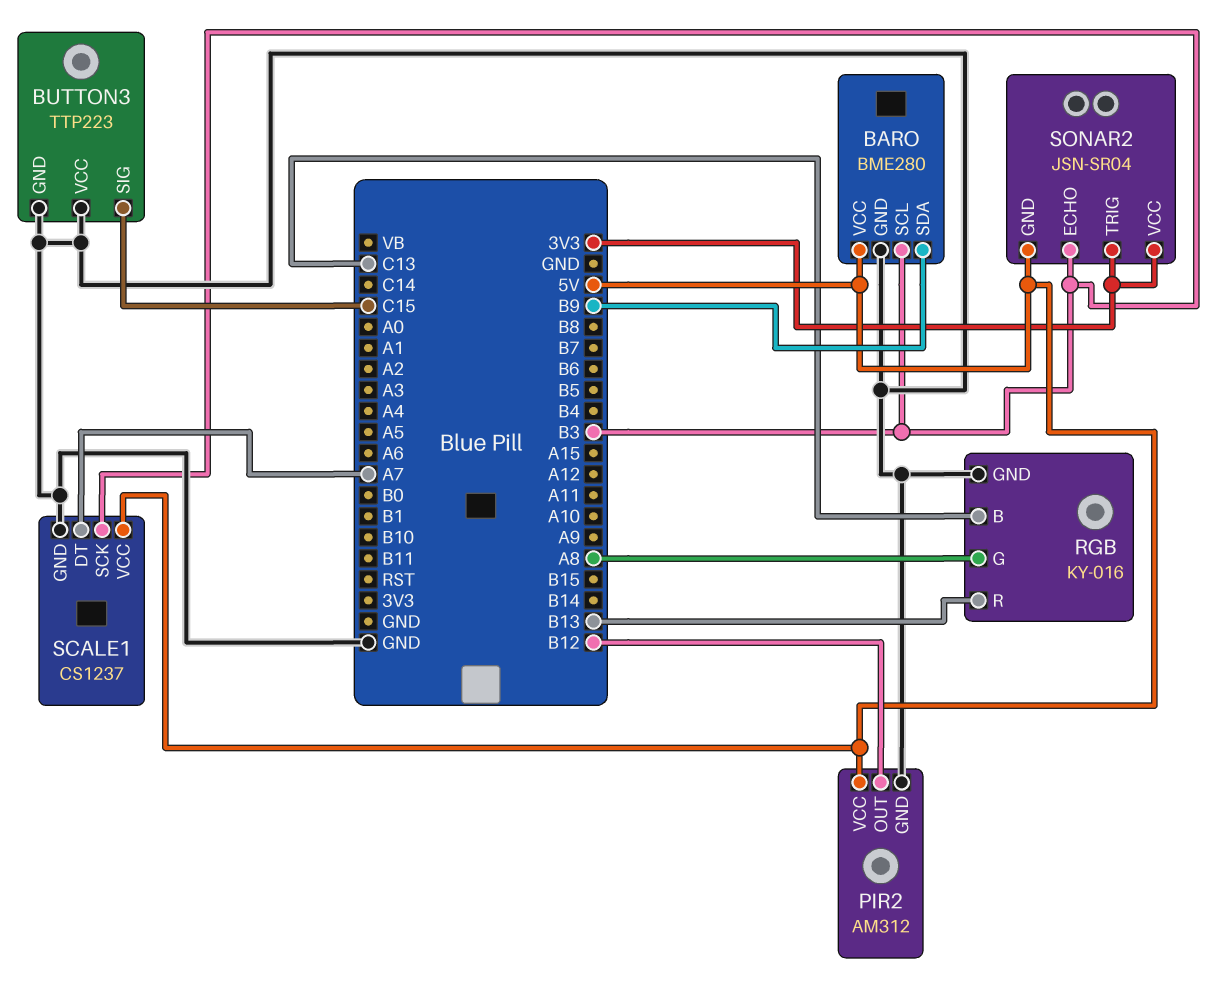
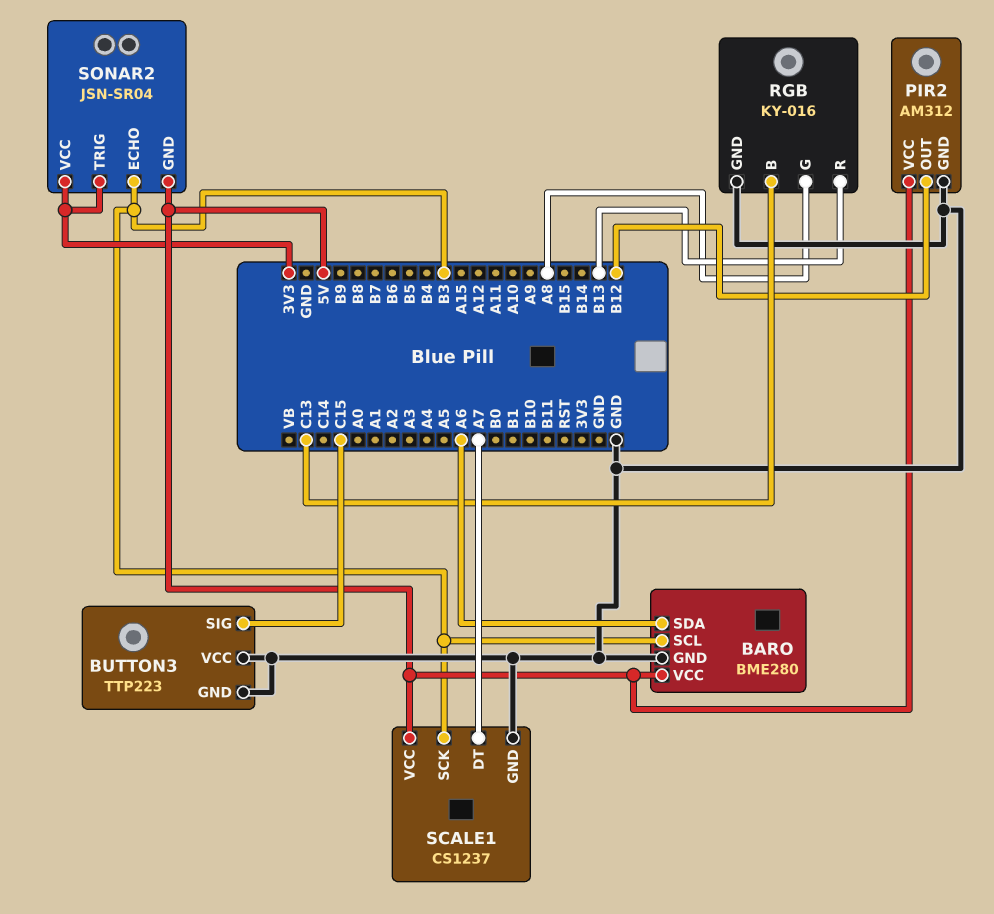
BARO pin SDA: B9 -> A6

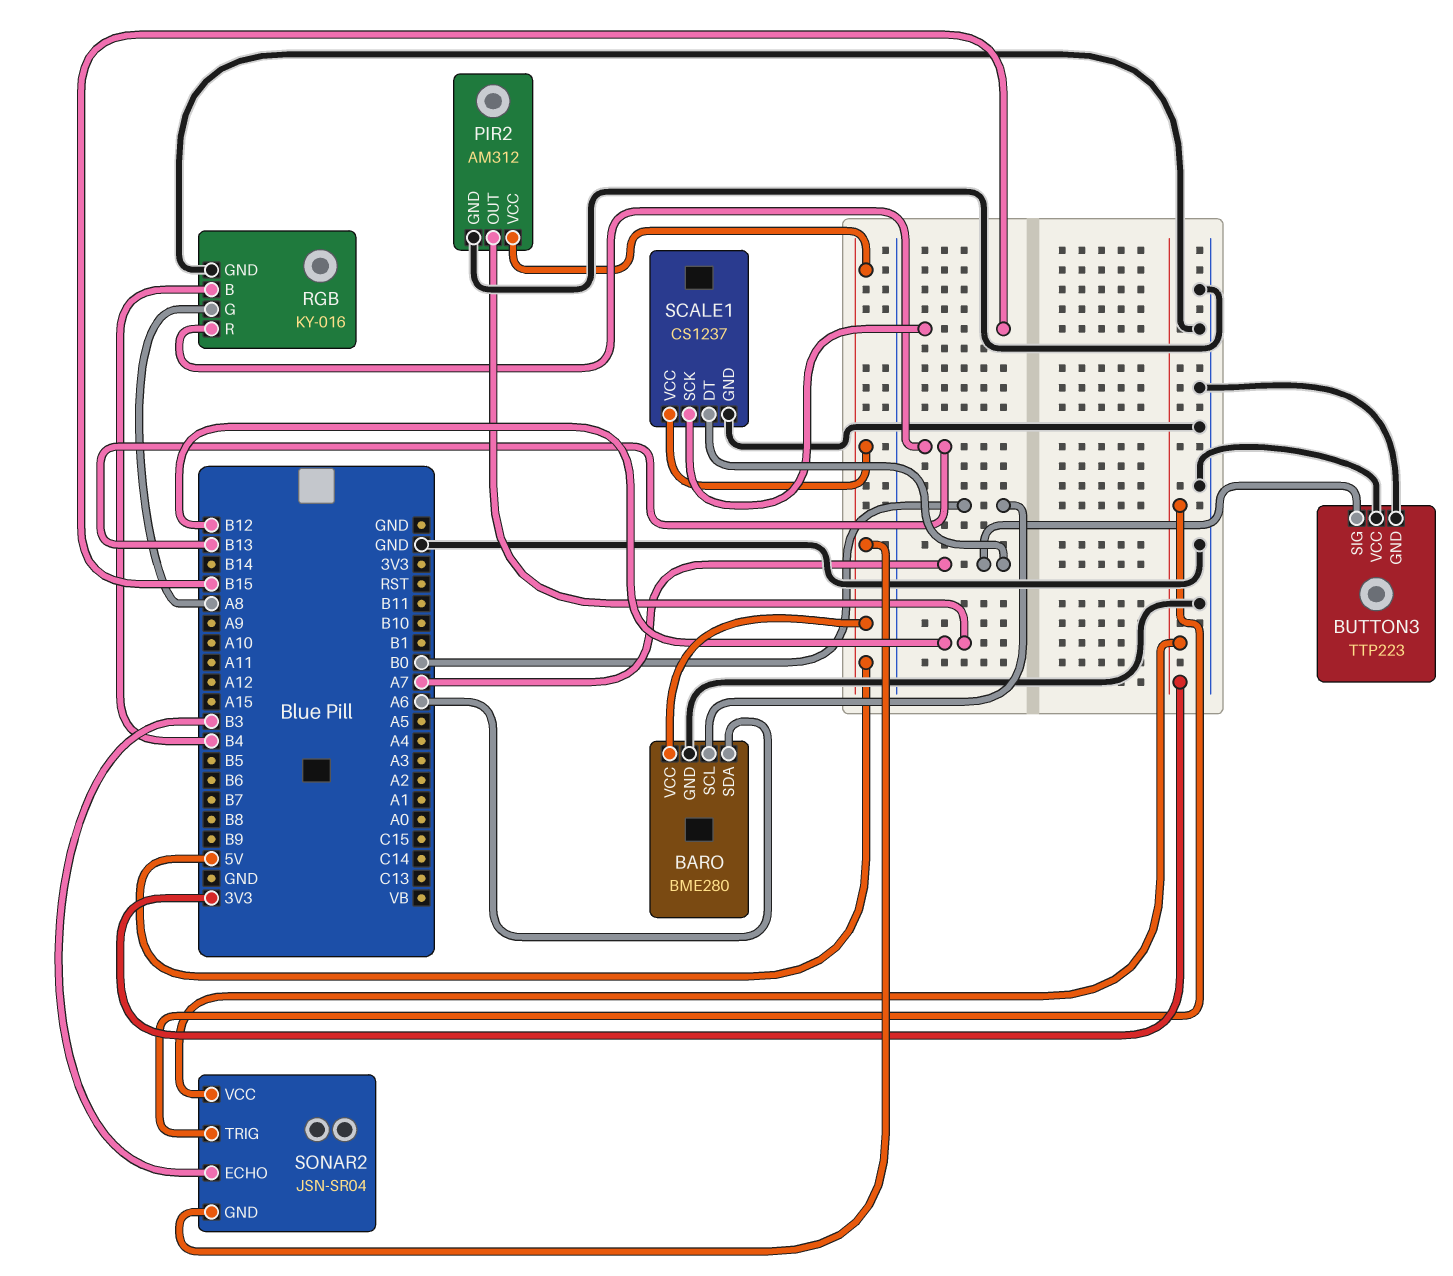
BARO pin SCL: B3 -> B0
BUTTON3 pin SIG: C15 -> A7
RGB pin B: C13 -> B4
SCALE1 pin SCK: B3 -> B15

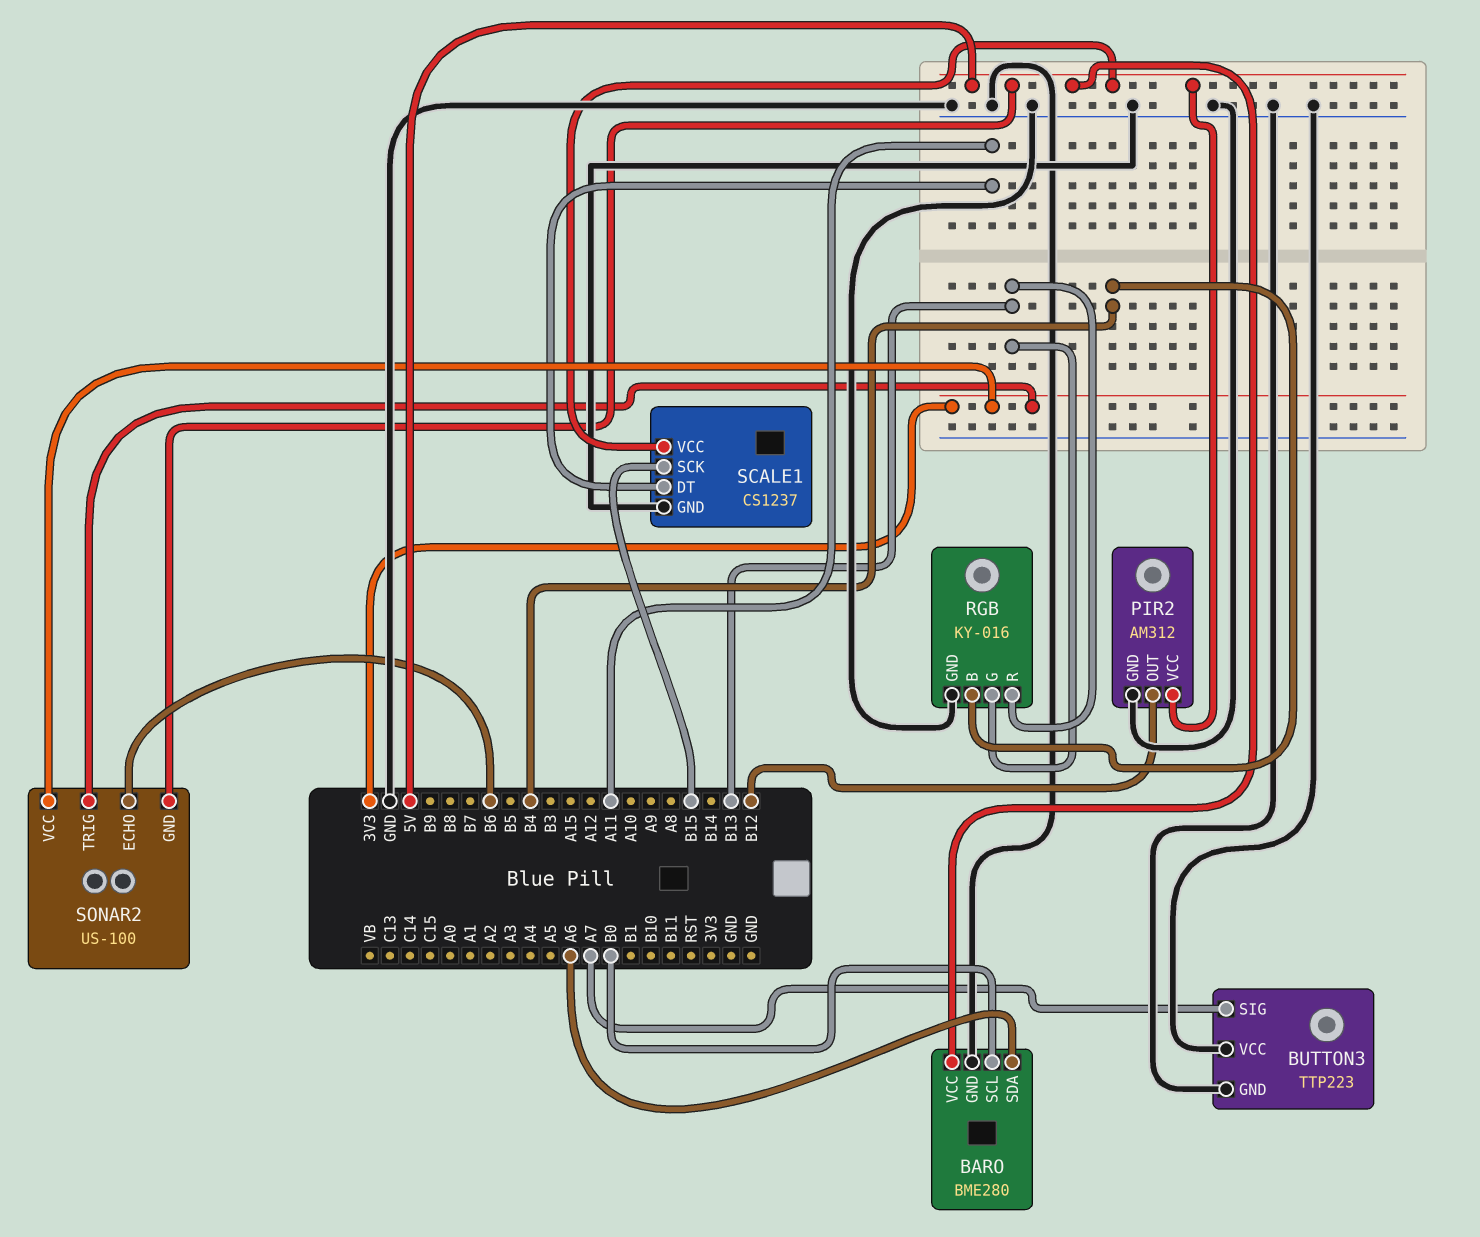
RGB pin G: A8 -> B13
SCALE1 pin DT: A7 -> A11
SONAR2: JSN-SR04 -> US-100
SONAR2 pin ECHO: B3 -> B6

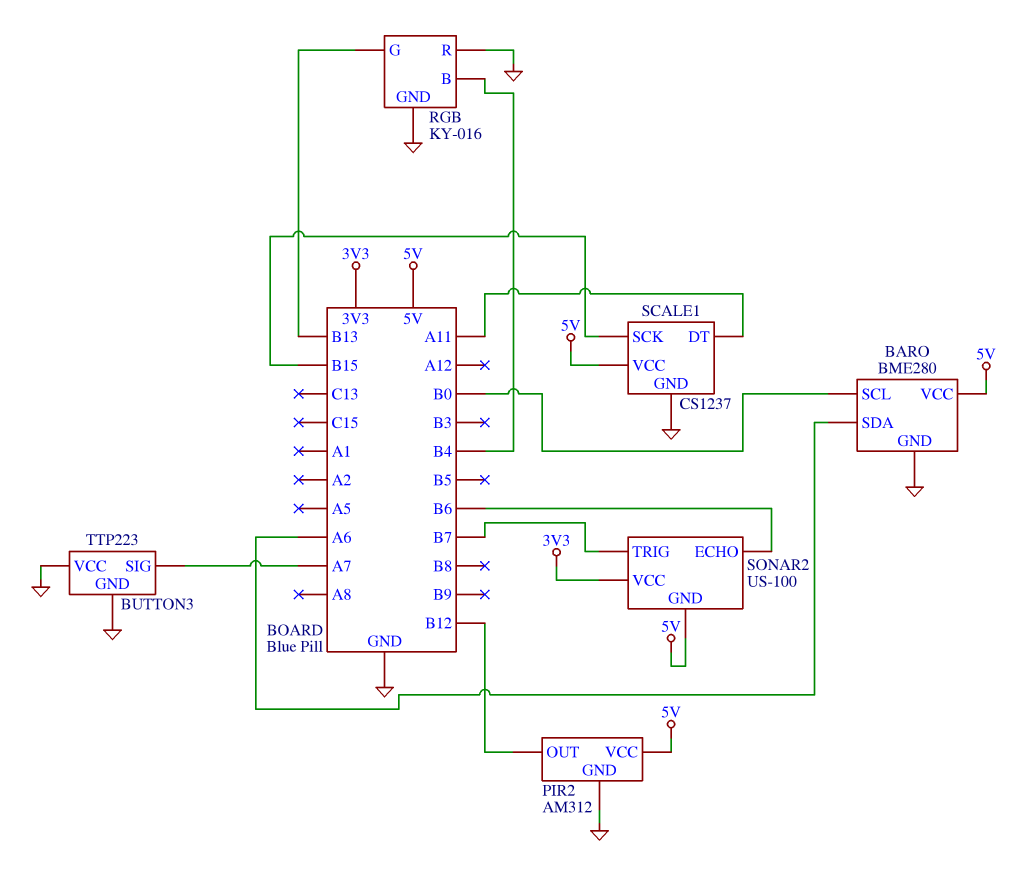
RGB pin R: B13 -> GND
SONAR2 pin TRIG: 3V3 -> B7

